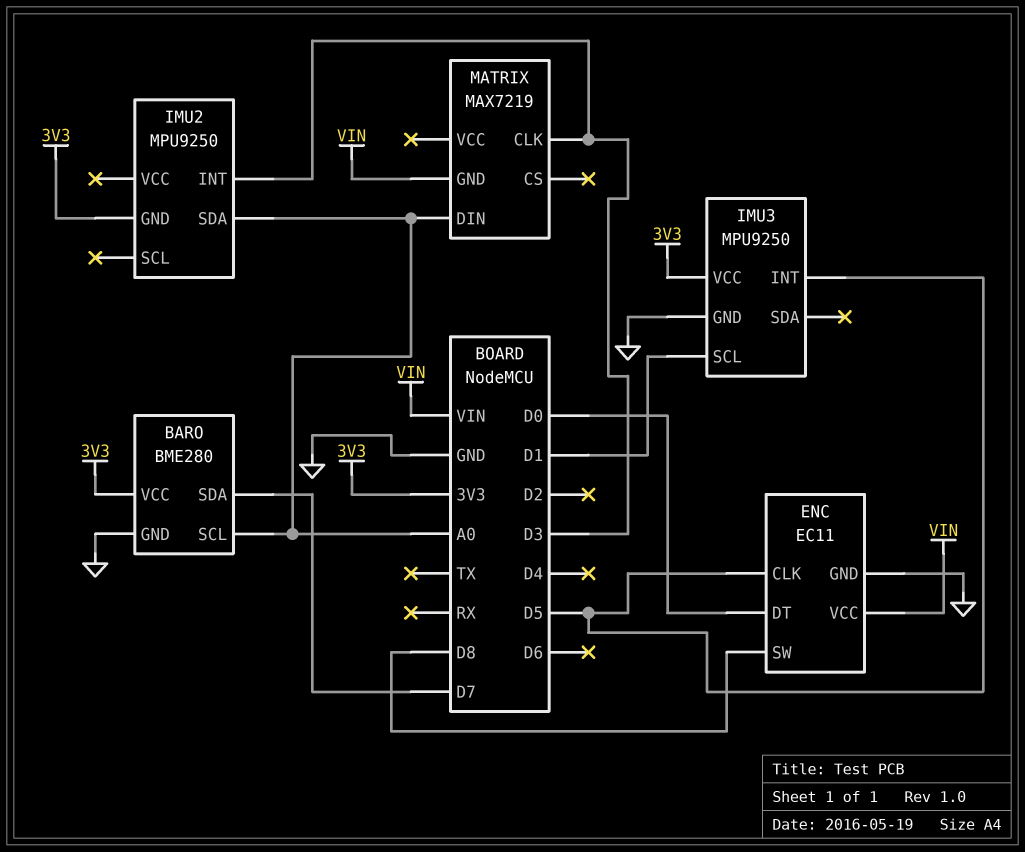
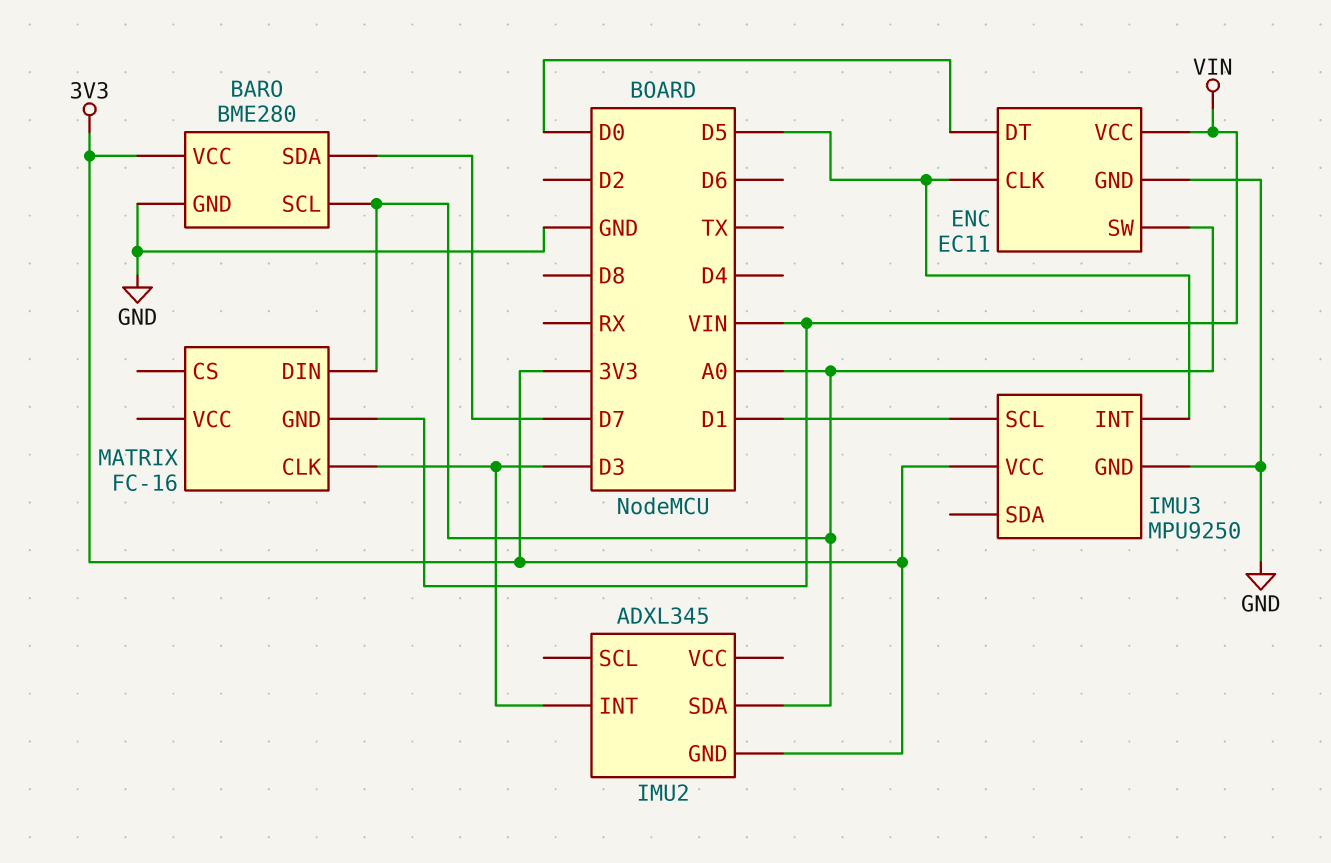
ENC pin SW: D8 -> A0
IMU2: MPU9250 -> ADXL345
MATRIX: MAX7219 -> FC-16

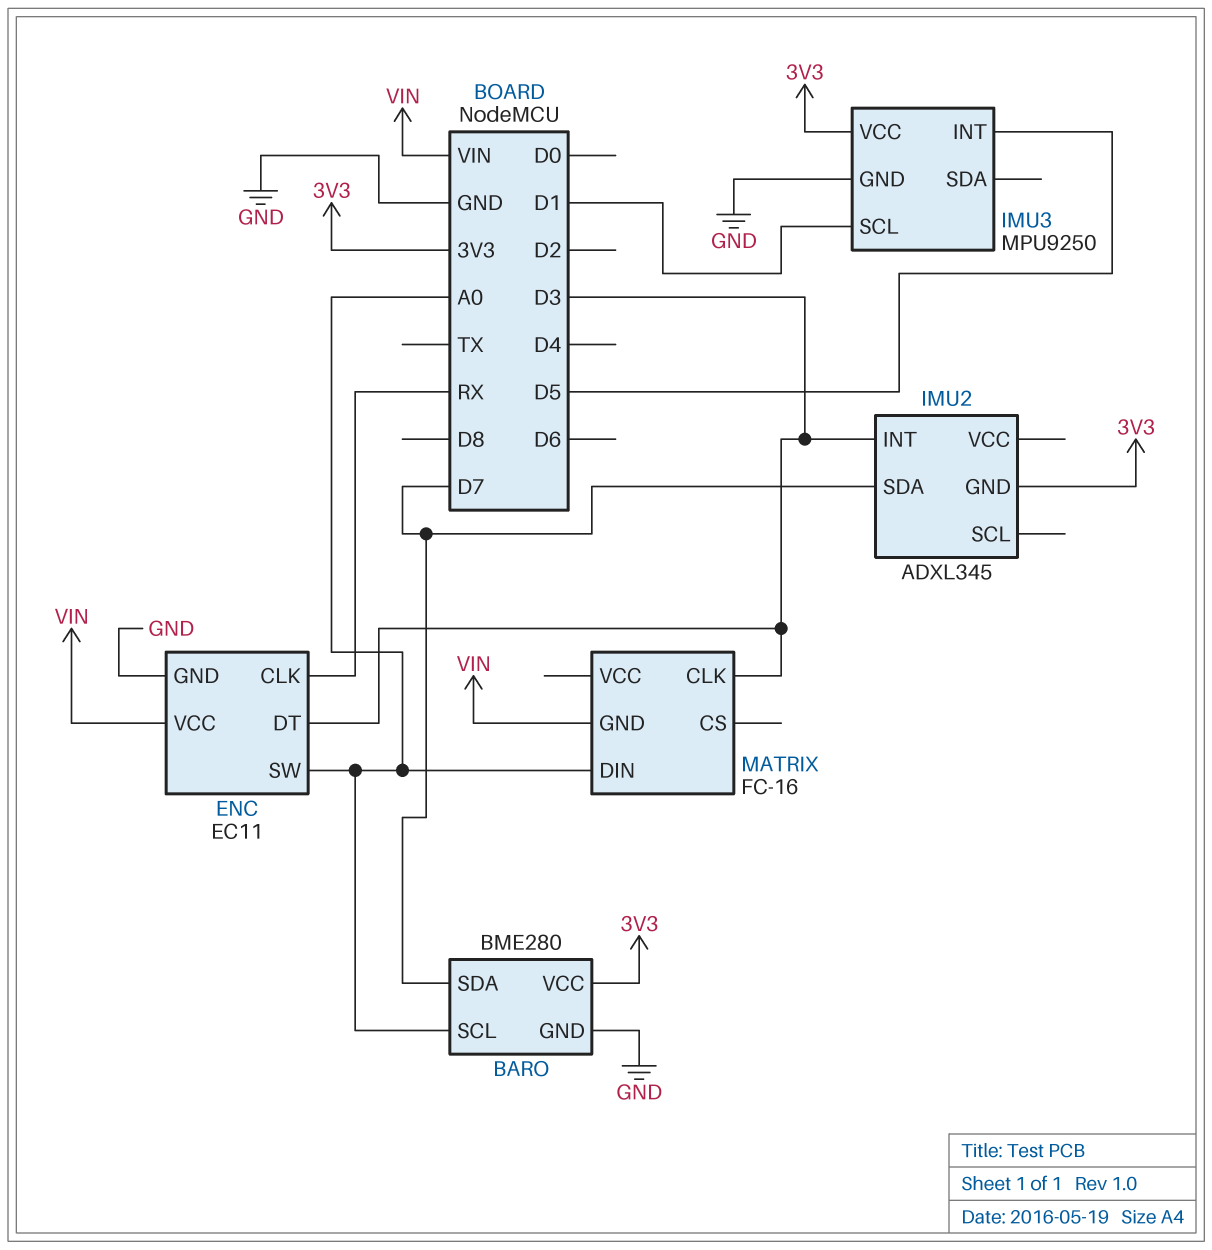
ENC pin CLK: D5 -> RX
ENC pin DT: D0 -> D3
IMU2 pin SDA: A0 -> D7

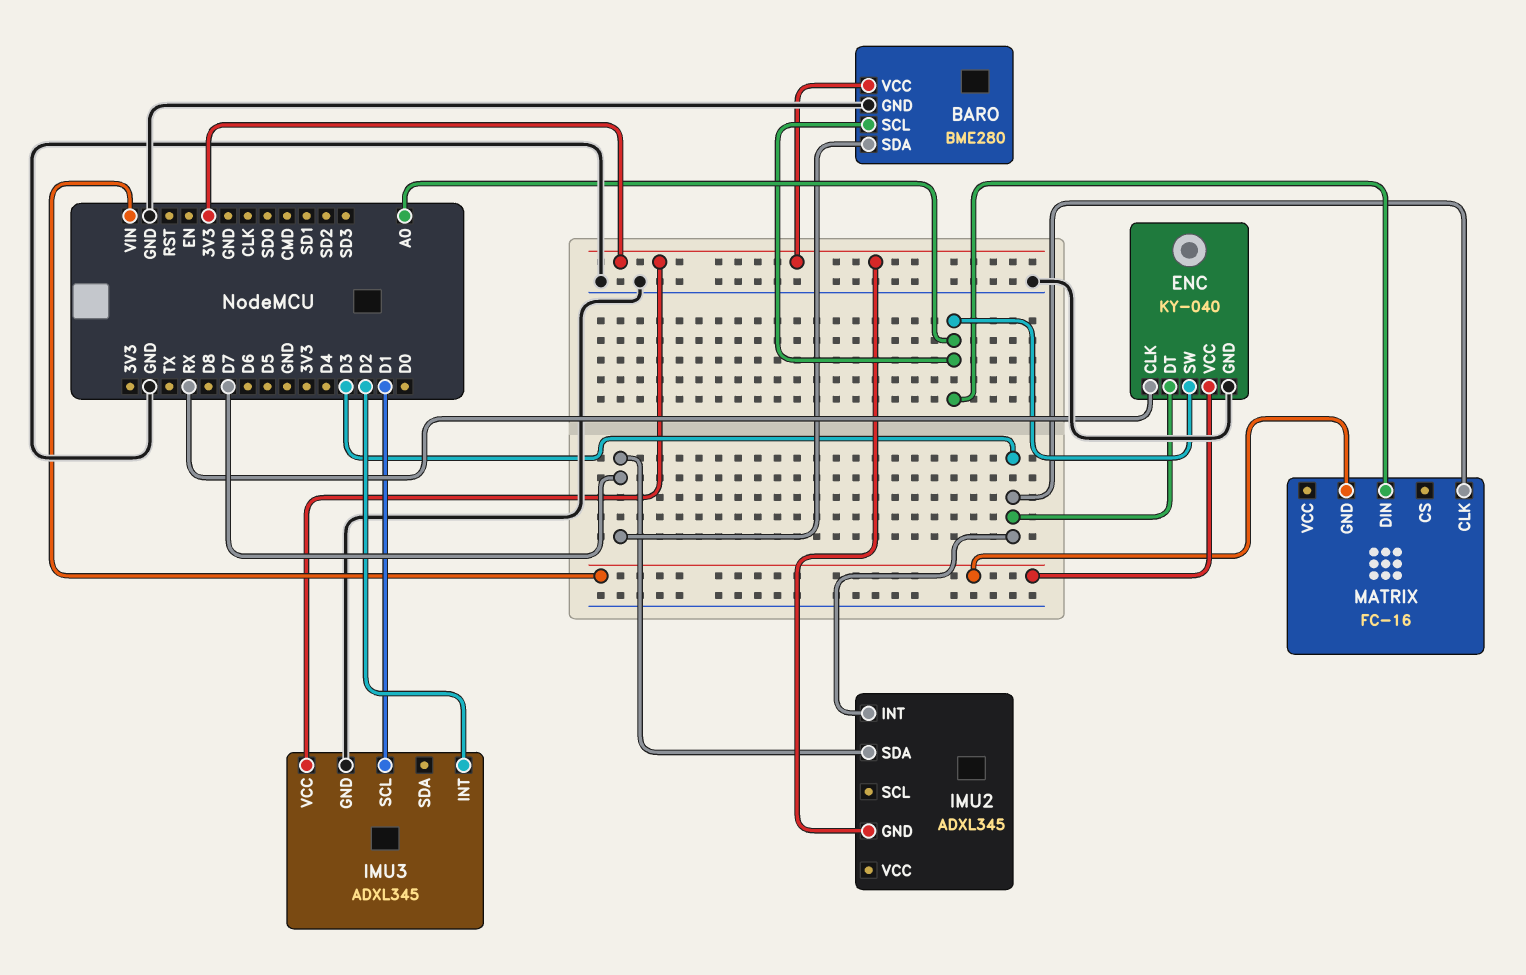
ENC: EC11 -> KY-040
IMU3: MPU9250 -> ADXL345
IMU3 pin INT: D5 -> D2

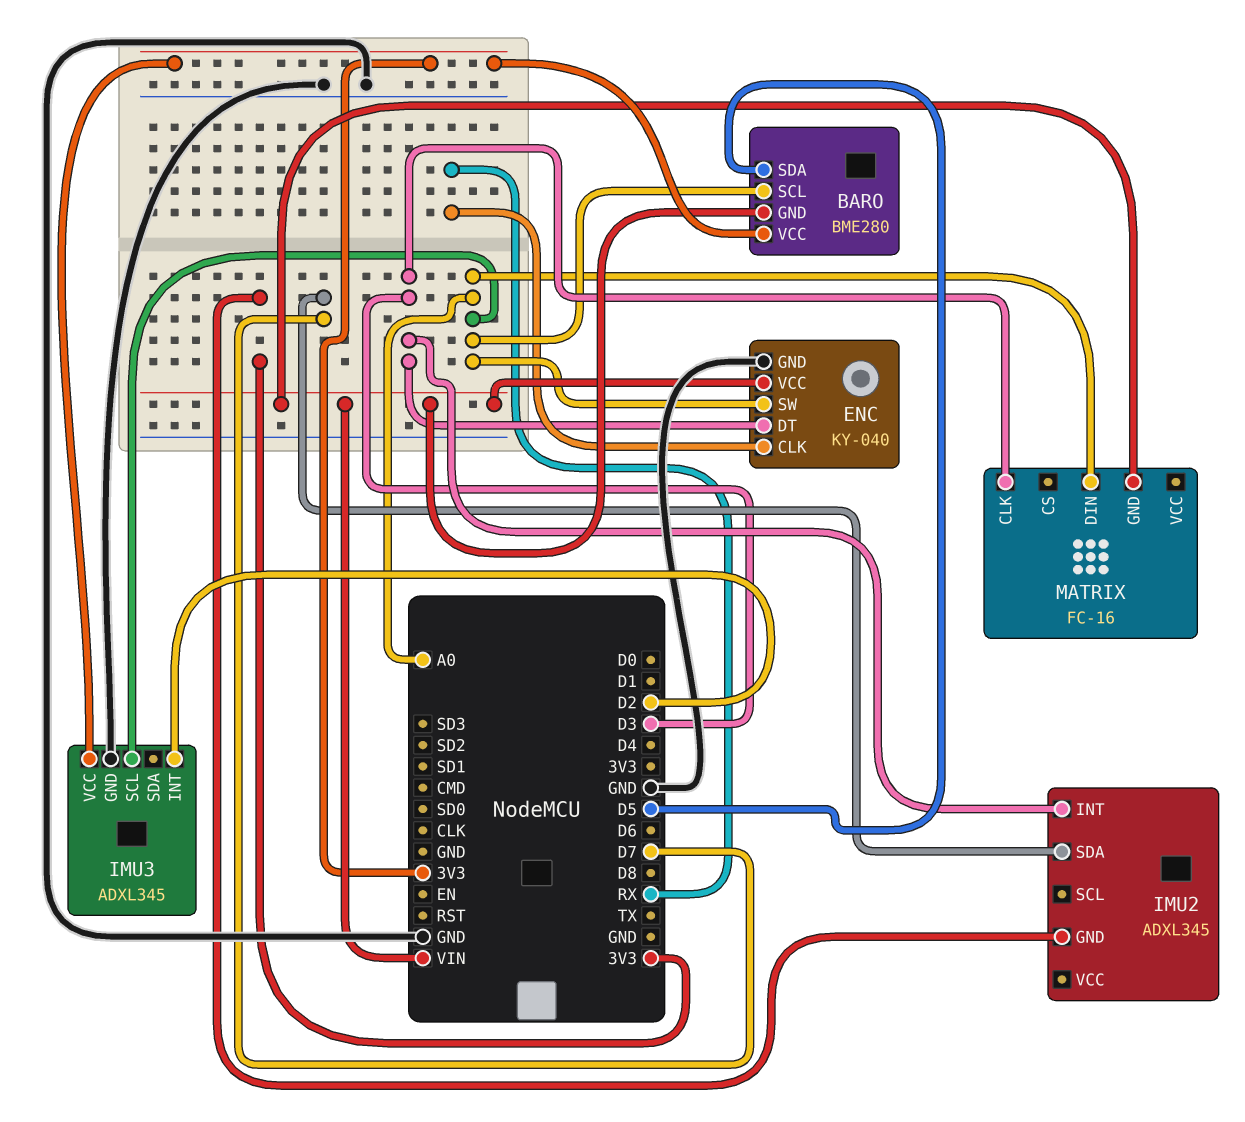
BARO pin GND: GND -> VIN
BARO pin SDA: D7 -> D5
IMU3 pin SCL: D1 -> A0

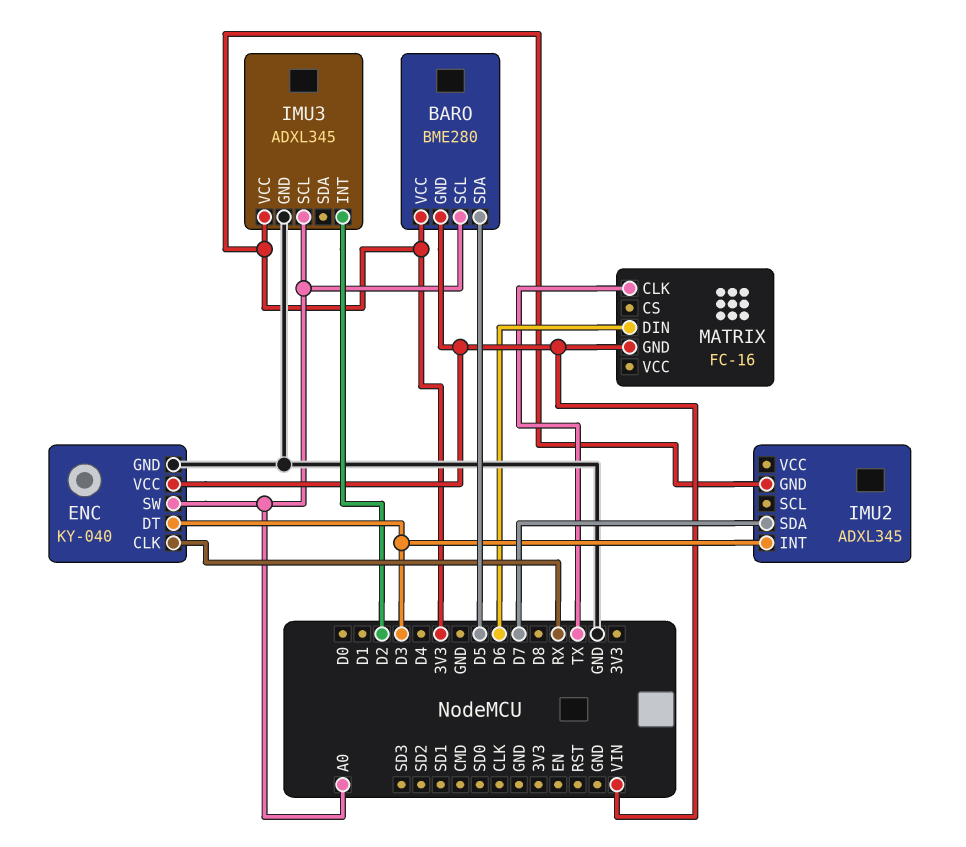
MATRIX pin CLK: D3 -> TX
MATRIX pin DIN: A0 -> D6

